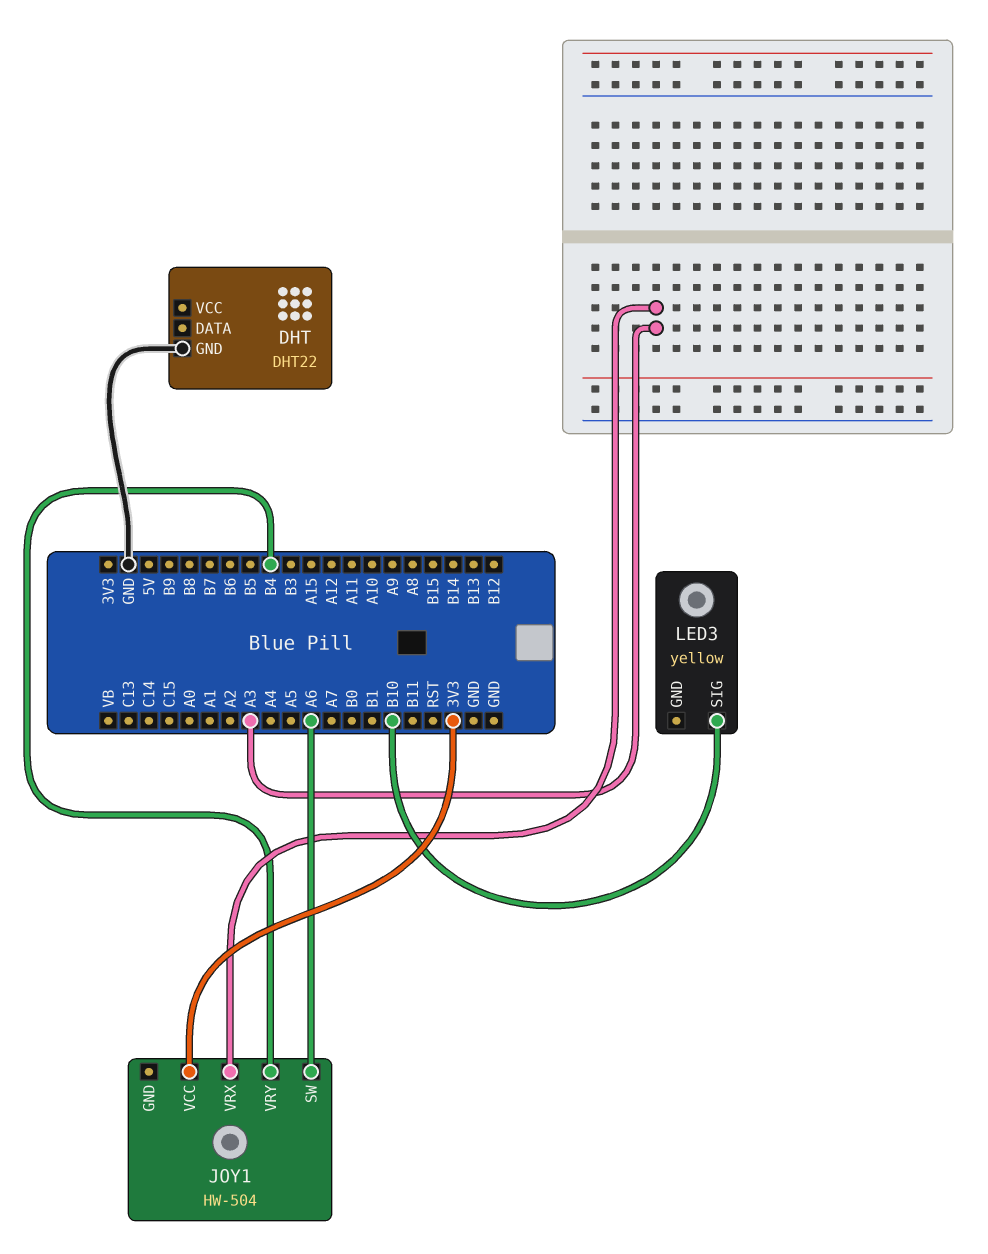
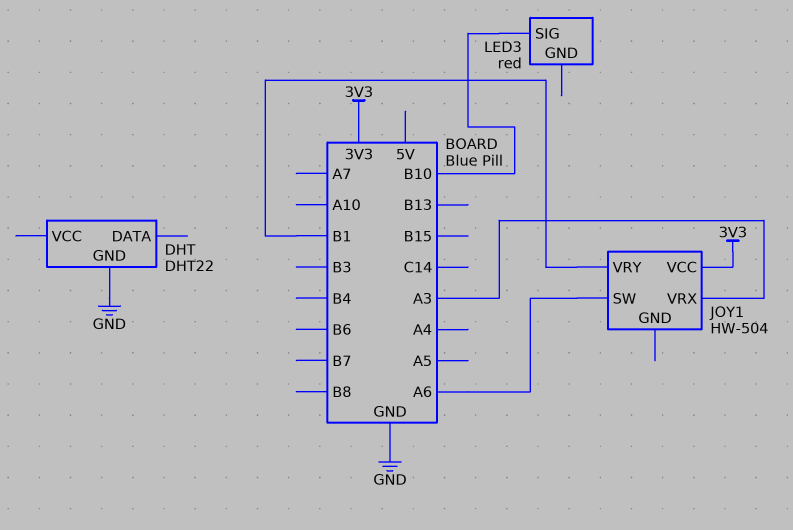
JOY1 pin VRY: B4 -> B1
LED3: yellow -> red

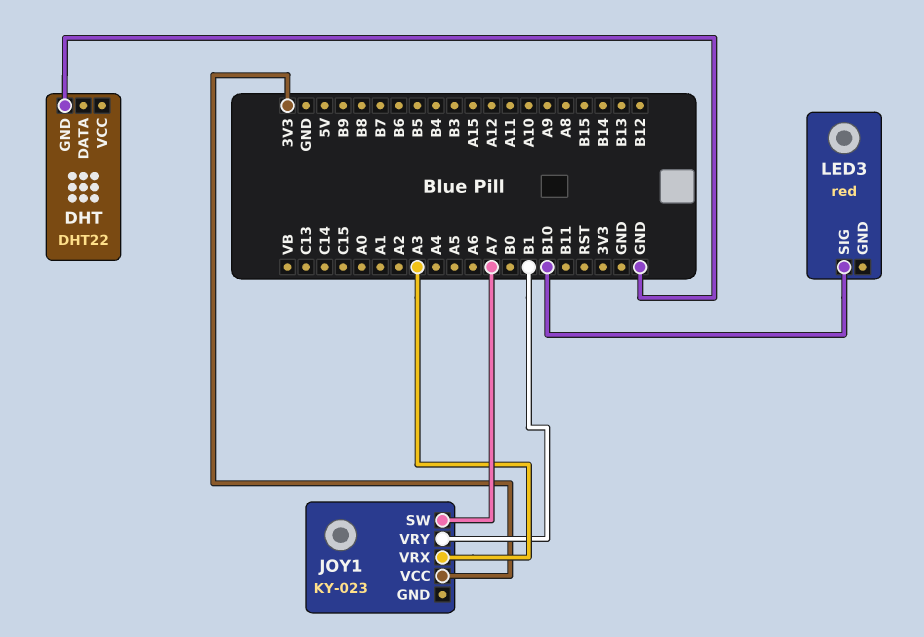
JOY1: HW-504 -> KY-023
JOY1 pin SW: A6 -> A7

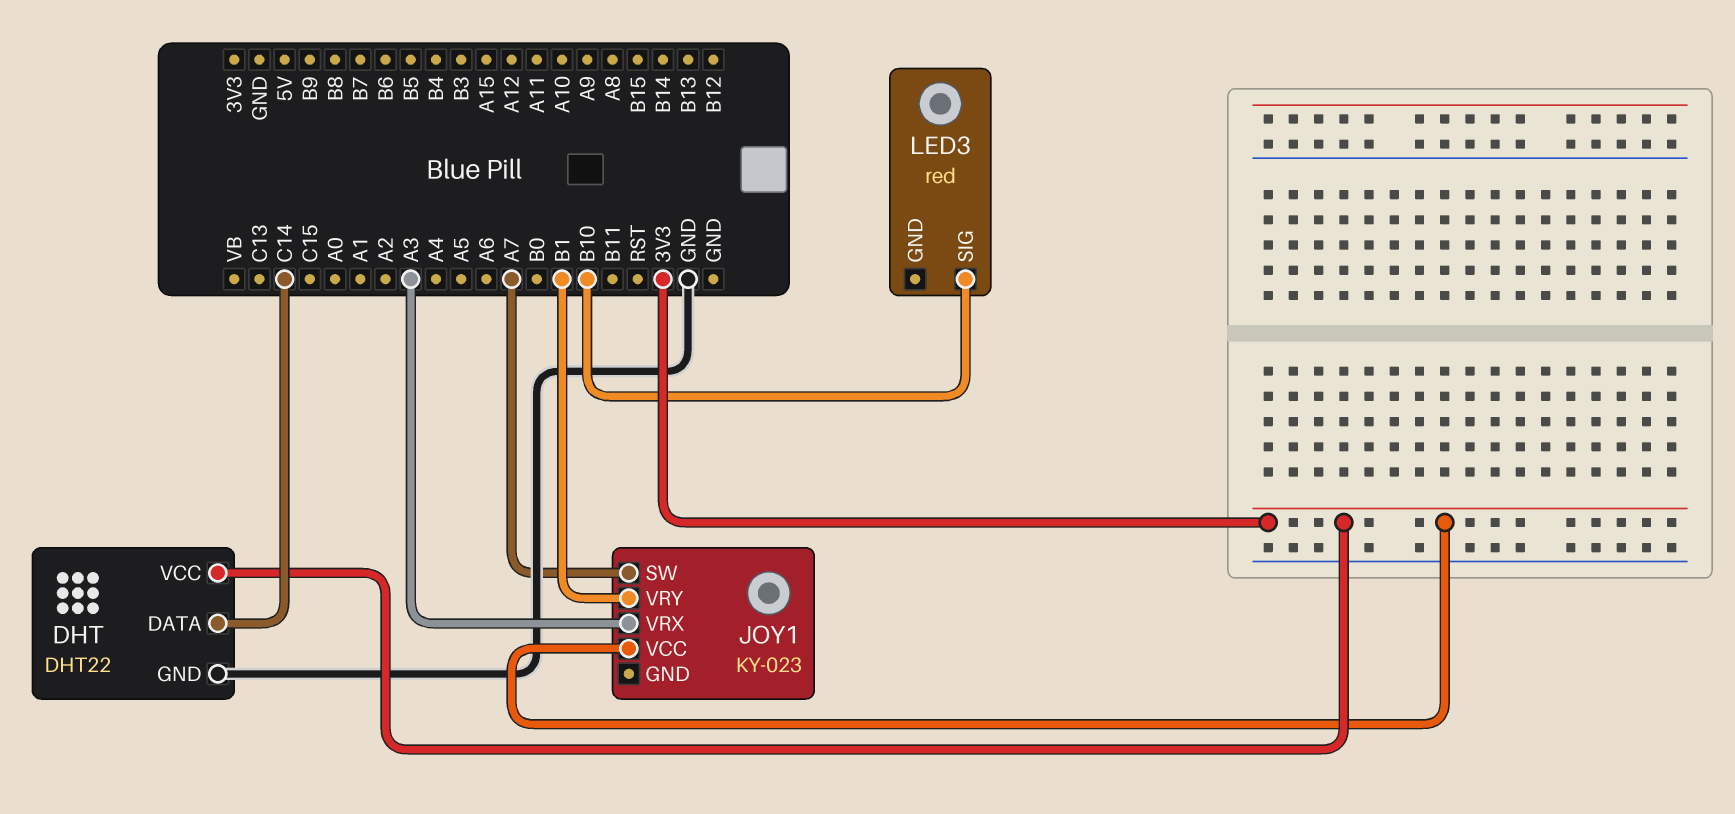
DHT pin DATA: none -> C14
DHT pin VCC: none -> 3V3

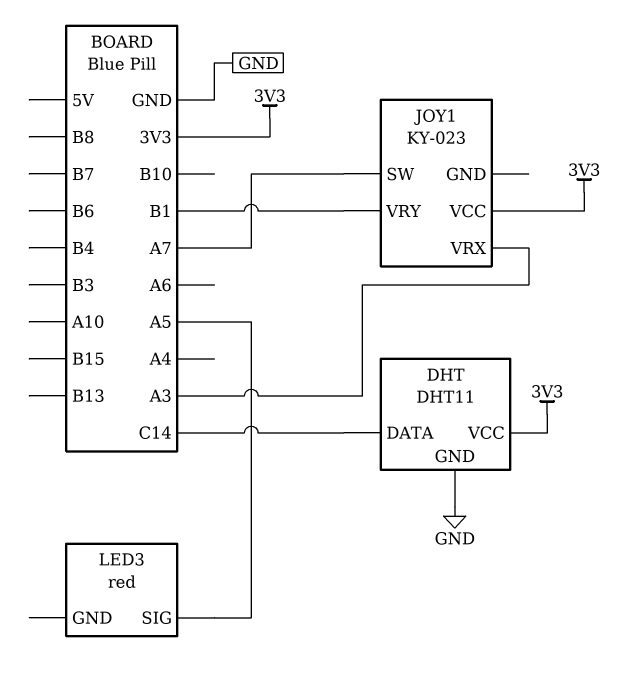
DHT: DHT22 -> DHT11
LED3 pin SIG: B10 -> A5

